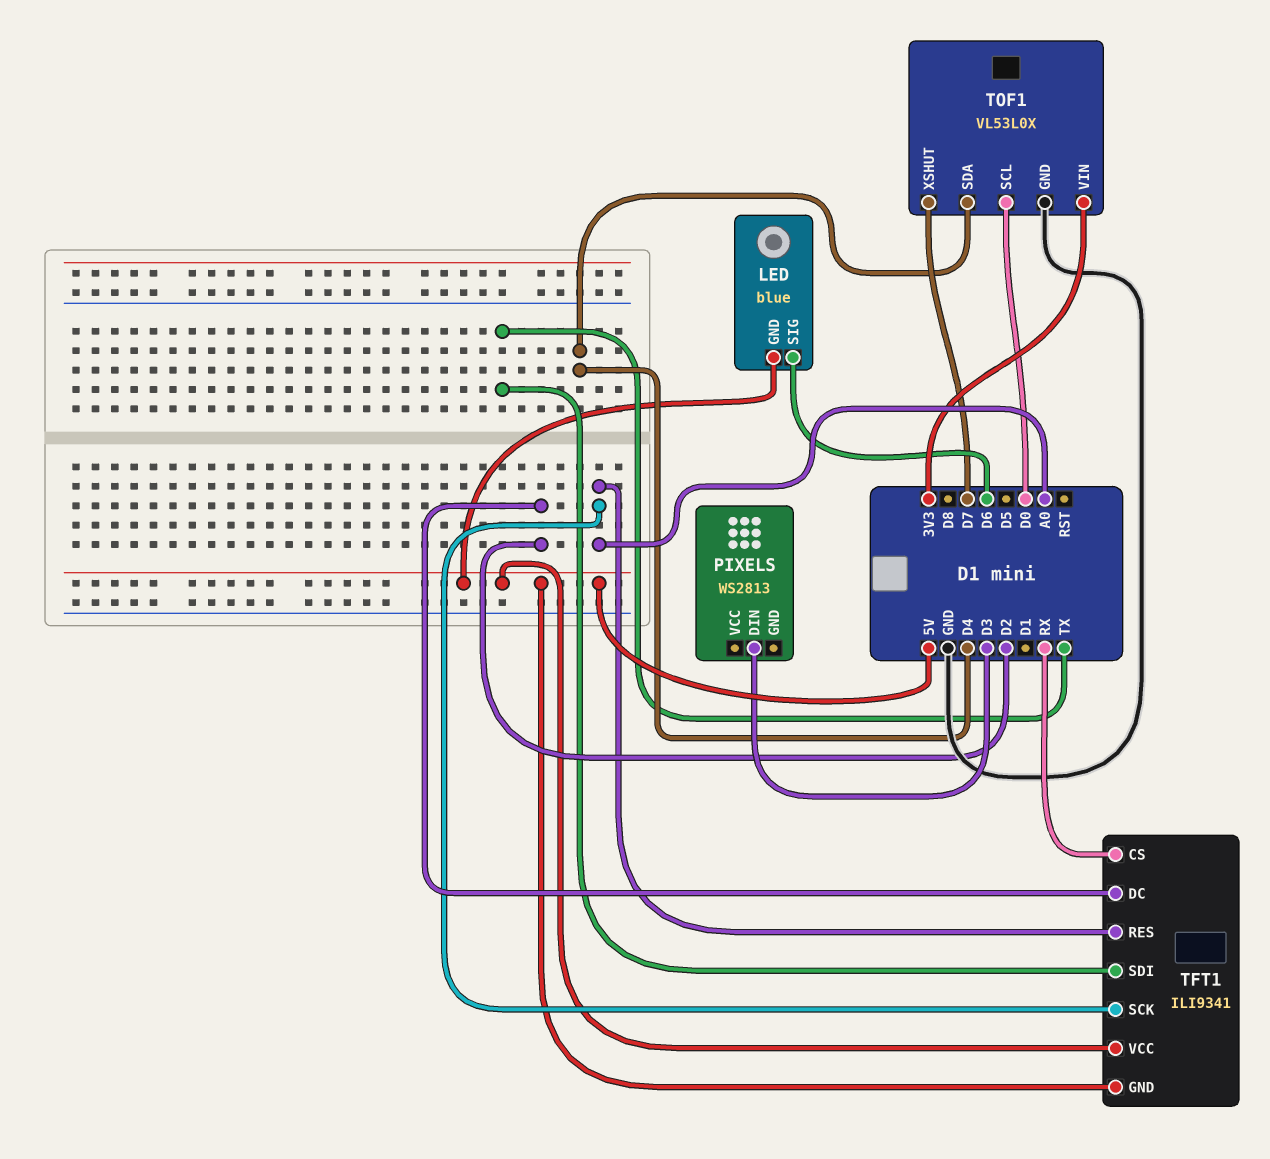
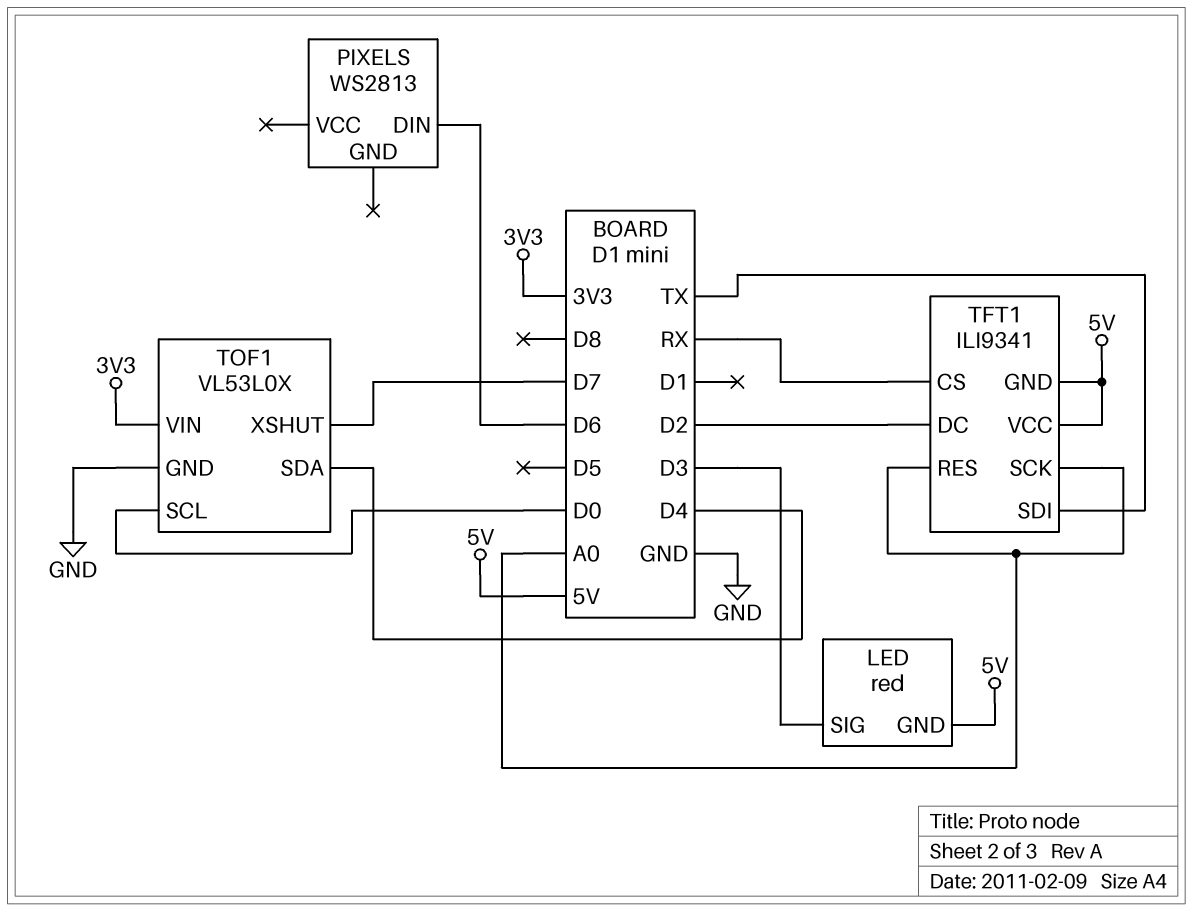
LED: blue -> red
LED pin SIG: D6 -> D3
PIXELS pin DIN: D3 -> D6

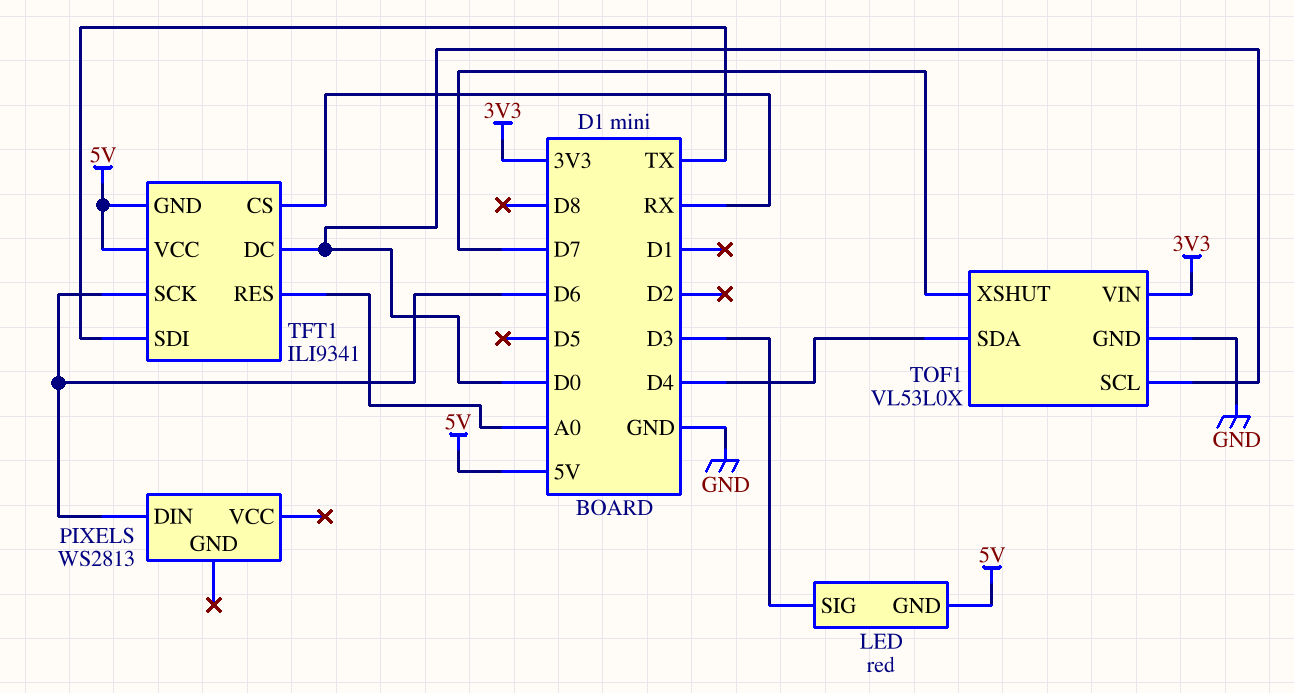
TFT1 pin DC: D2 -> D0
TFT1 pin SCK: A0 -> D6

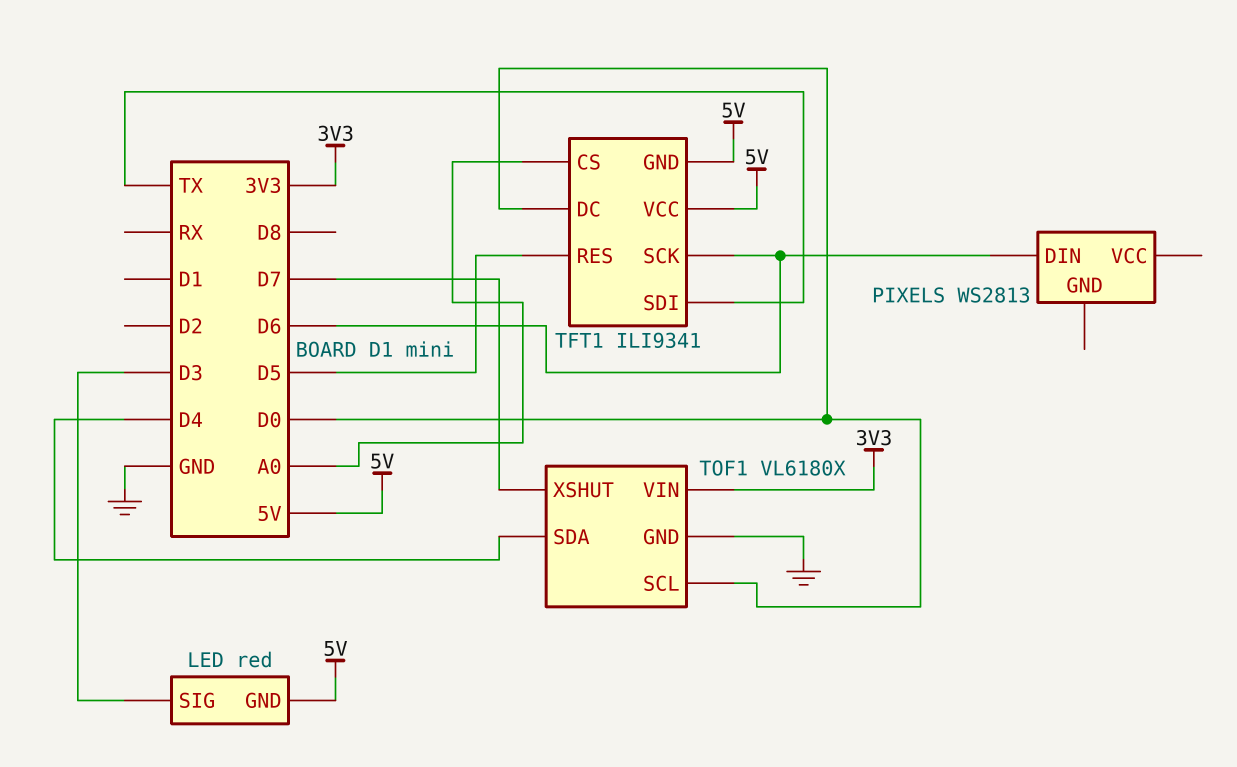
TFT1 pin CS: RX -> A0
TFT1 pin RES: A0 -> D5
TOF1: VL53L0X -> VL6180X

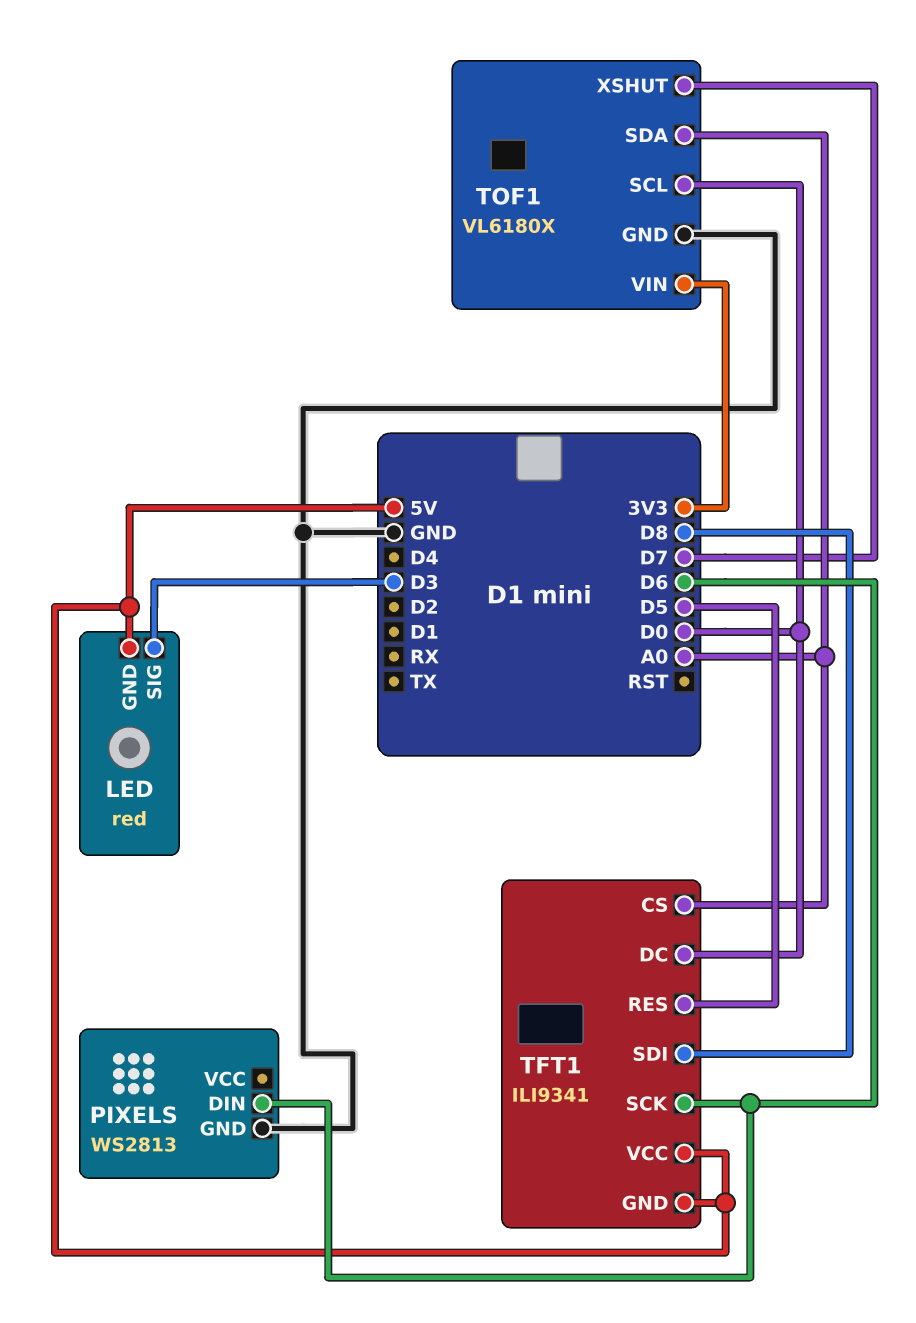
PIXELS pin GND: none -> GND
TFT1 pin SDI: TX -> D8
TOF1 pin SDA: D4 -> A0

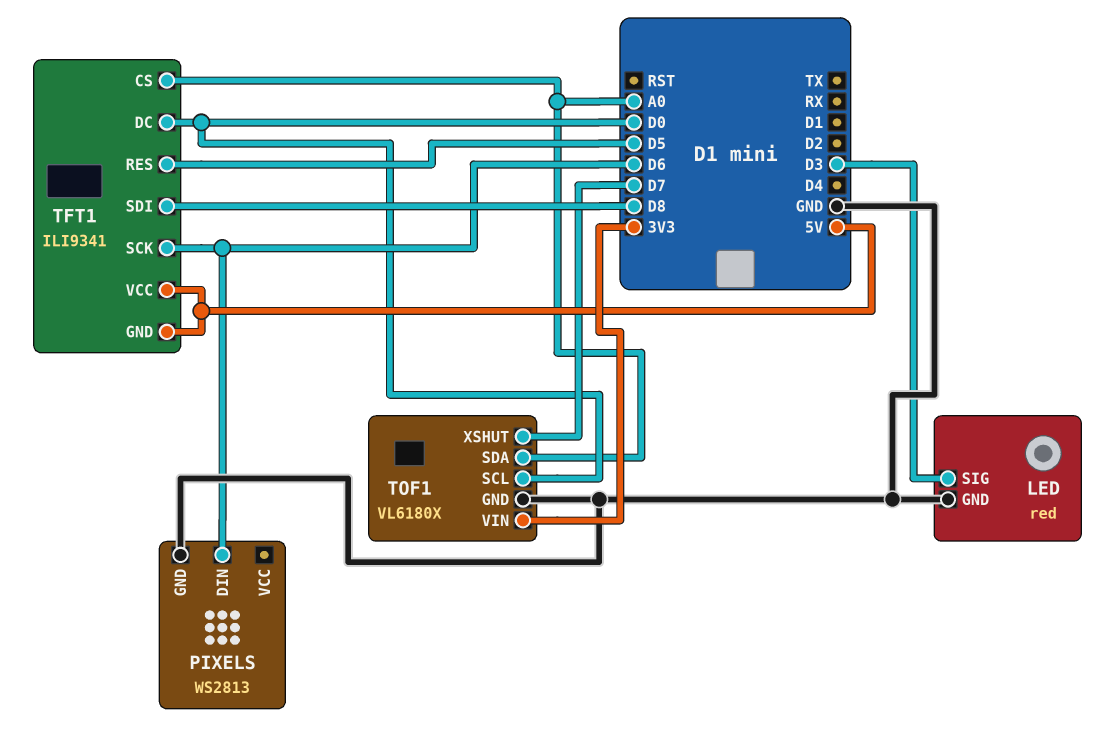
LED pin GND: 5V -> GND

